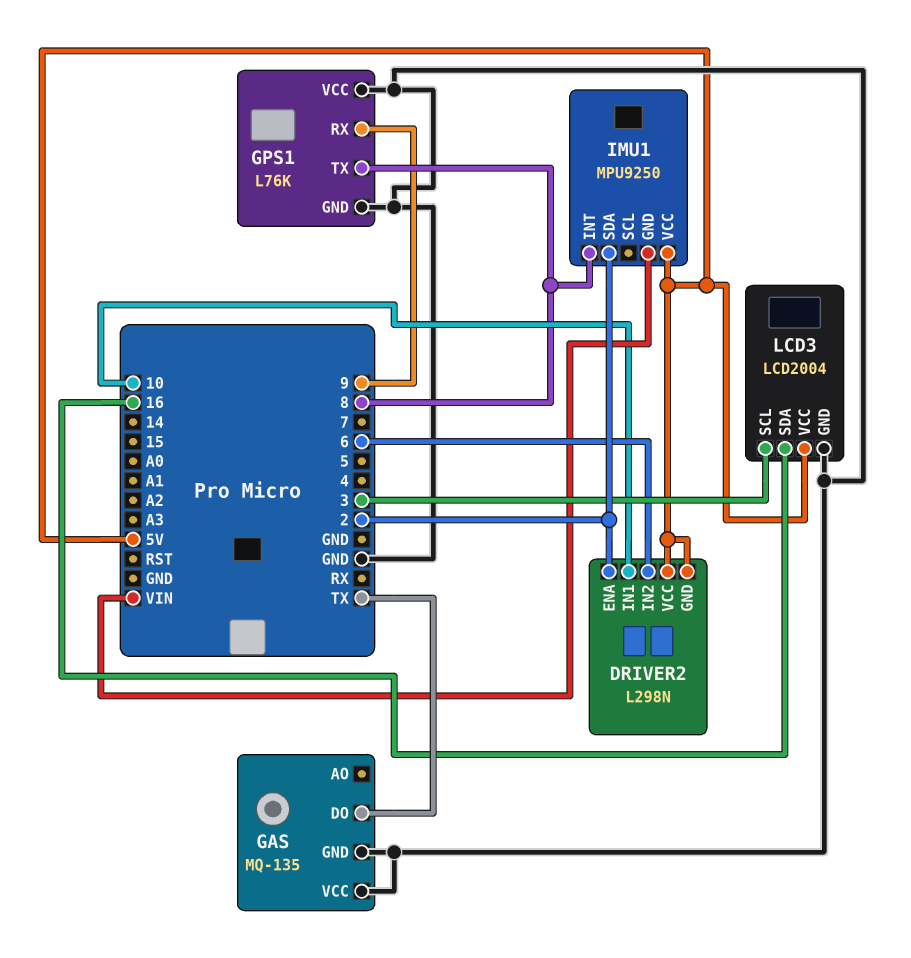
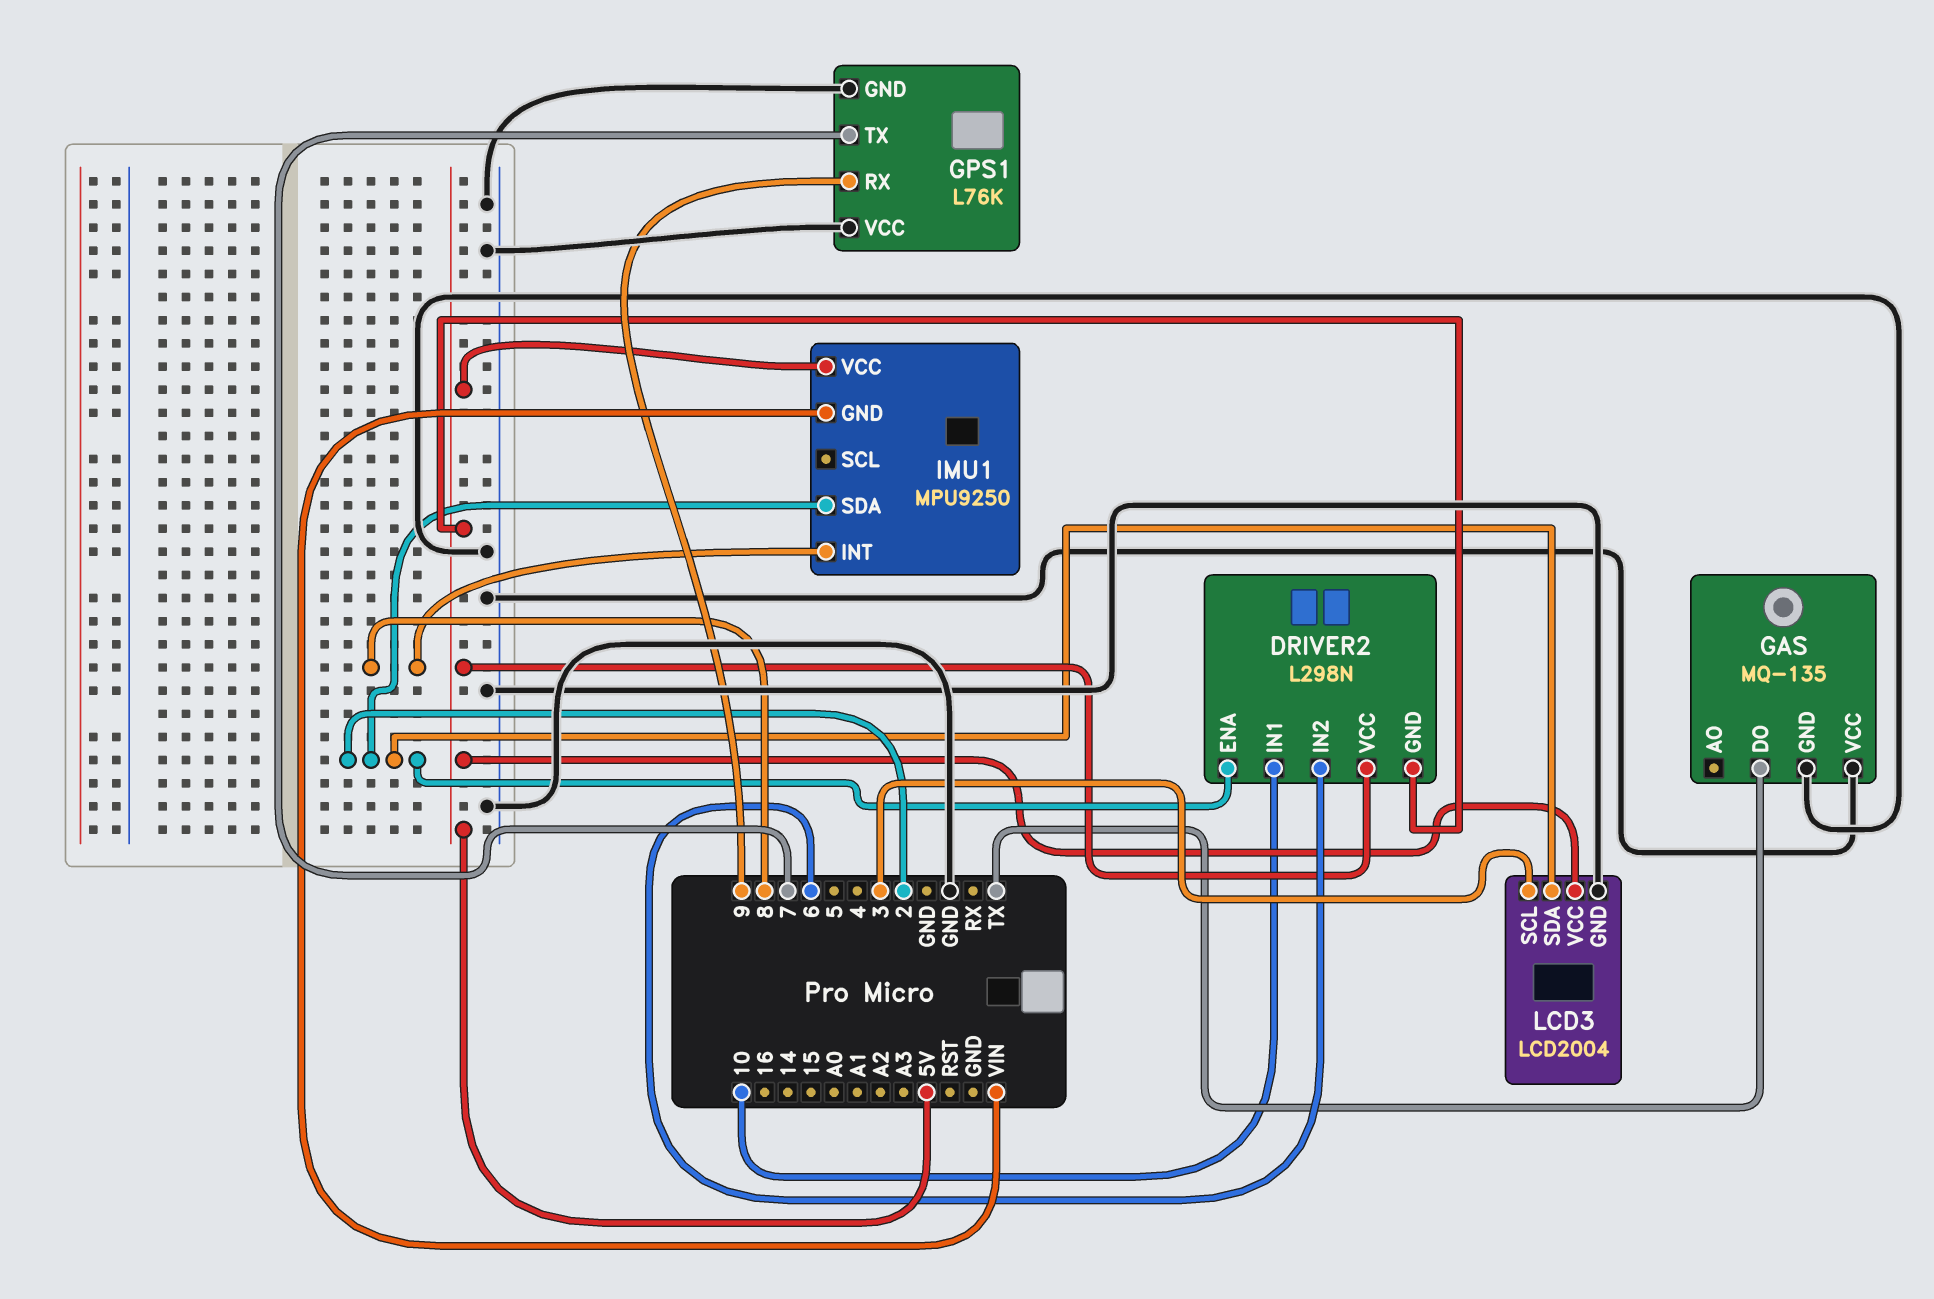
GPS1 pin TX: 8 -> 7
LCD3 pin SDA: 16 -> 2

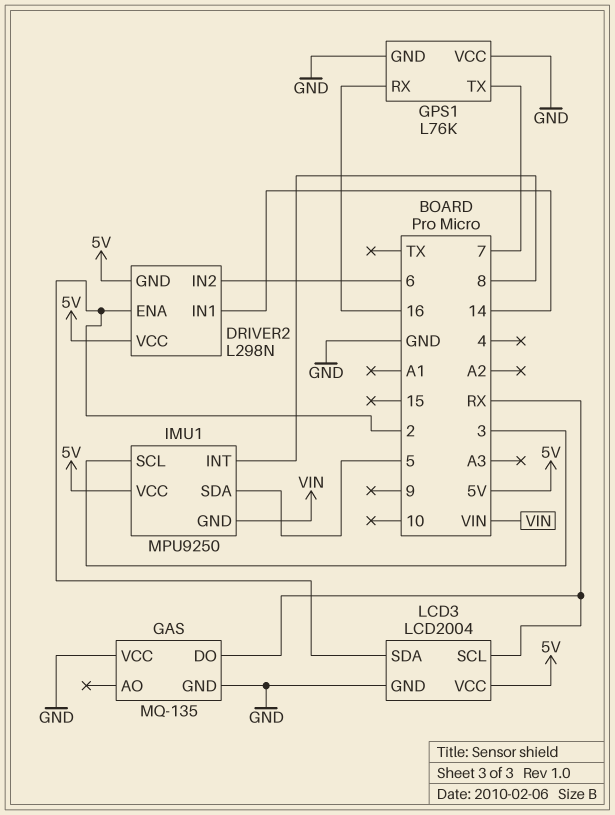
DRIVER2 pin IN1: 10 -> 14
GAS pin DO: TX -> RX
GPS1 pin RX: 9 -> 16
IMU1 pin SCL: none -> 3
IMU1 pin SDA: 2 -> 5
LCD3 pin SCL: 3 -> RX

